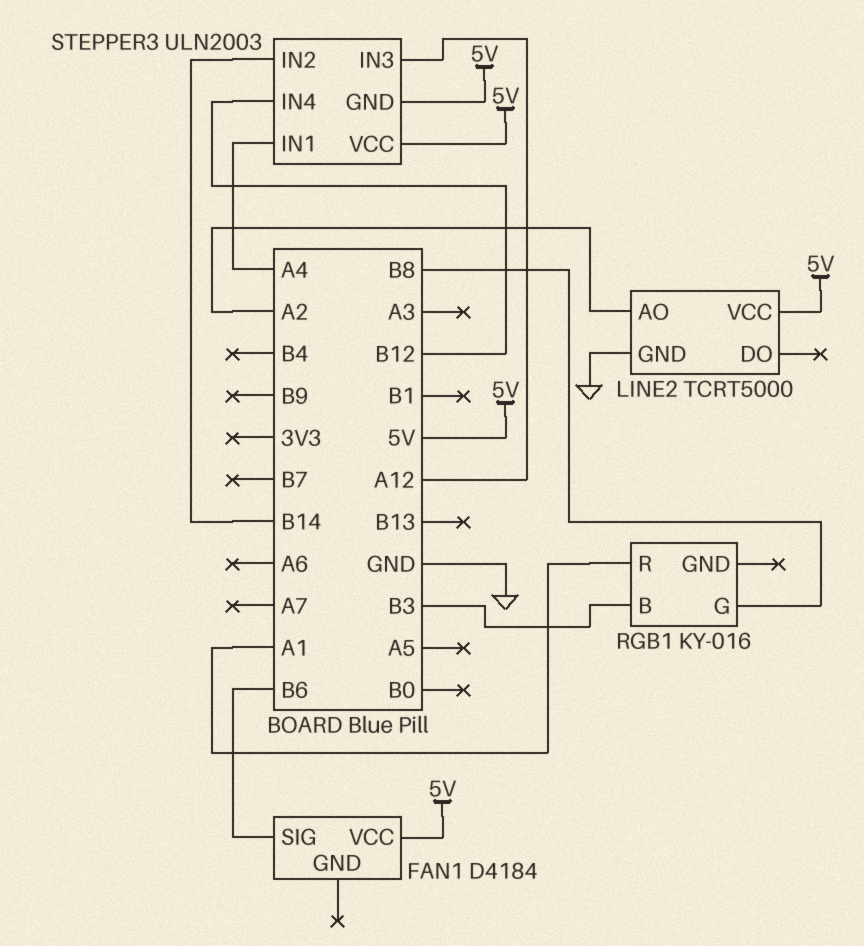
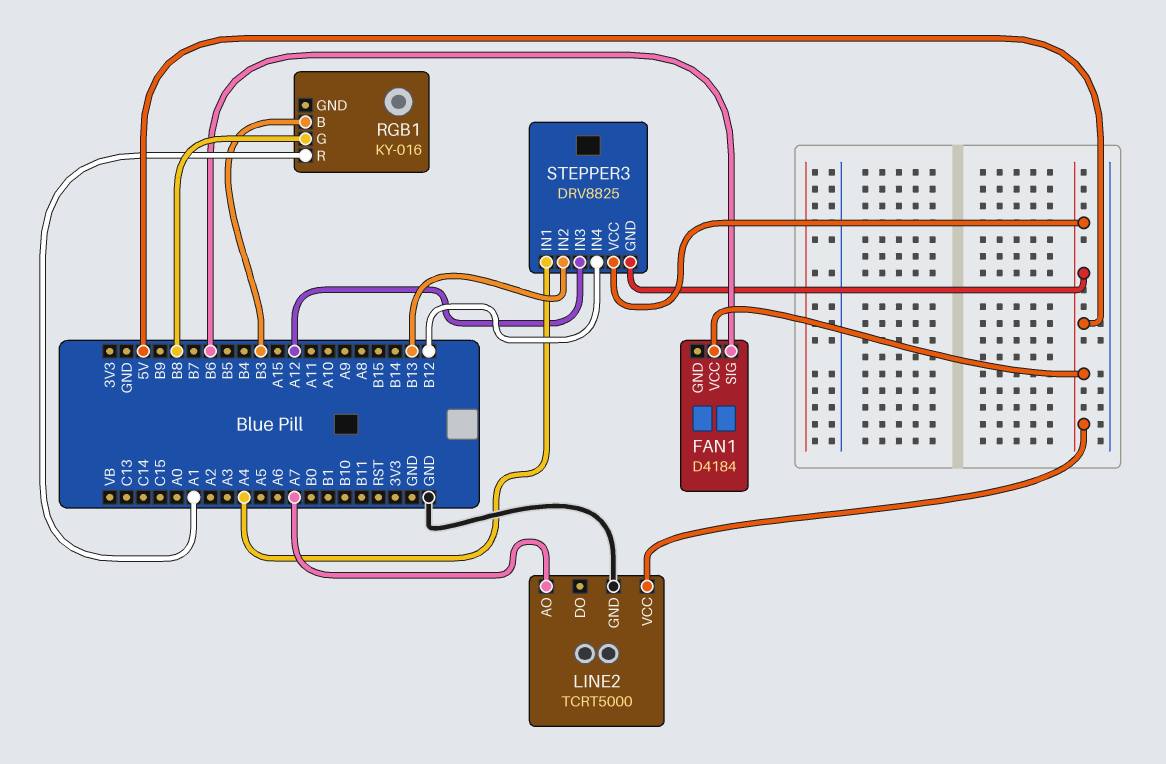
LINE2 pin AO: A2 -> A7
STEPPER3: ULN2003 -> DRV8825
STEPPER3 pin IN2: B14 -> B13

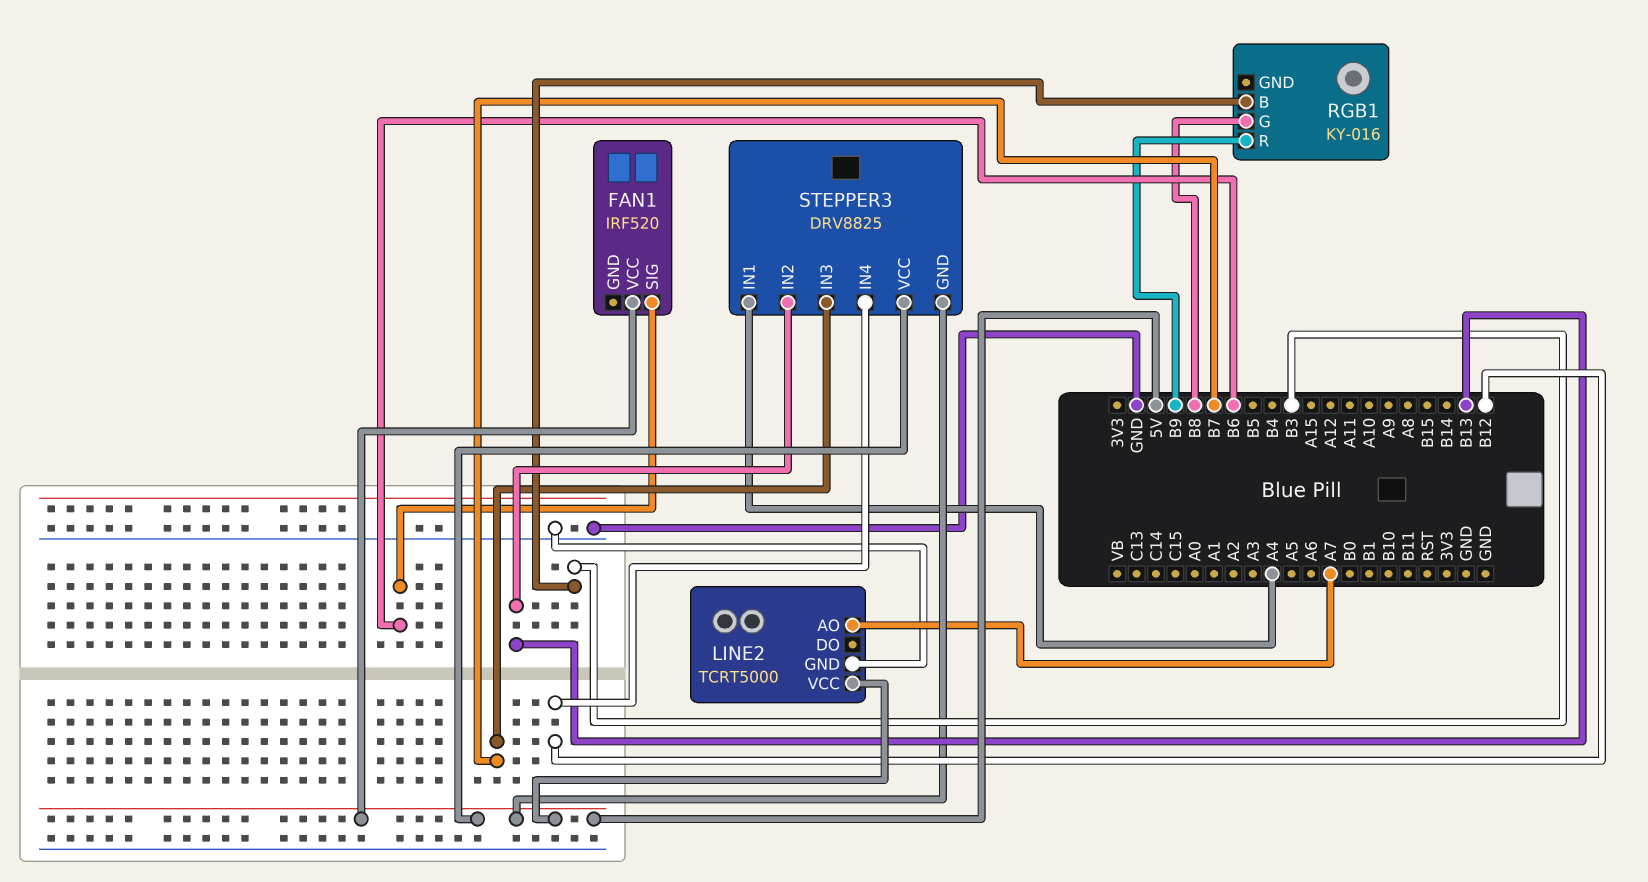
FAN1: D4184 -> IRF520
RGB1 pin R: A1 -> B9
STEPPER3 pin IN3: A12 -> B7

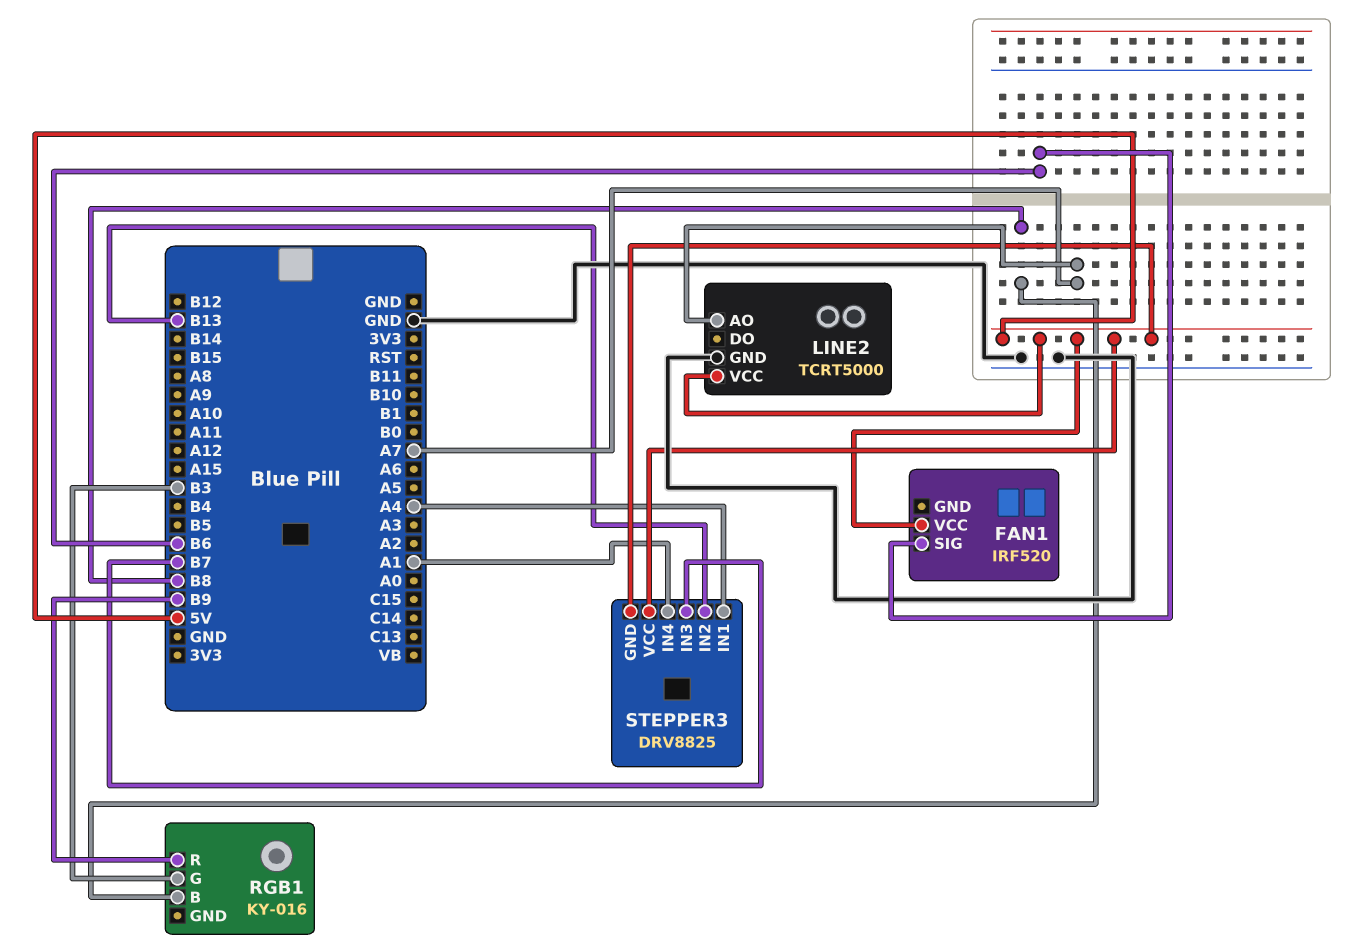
RGB1 pin B: B3 -> B8
RGB1 pin G: B8 -> B3
STEPPER3 pin IN4: B12 -> A1

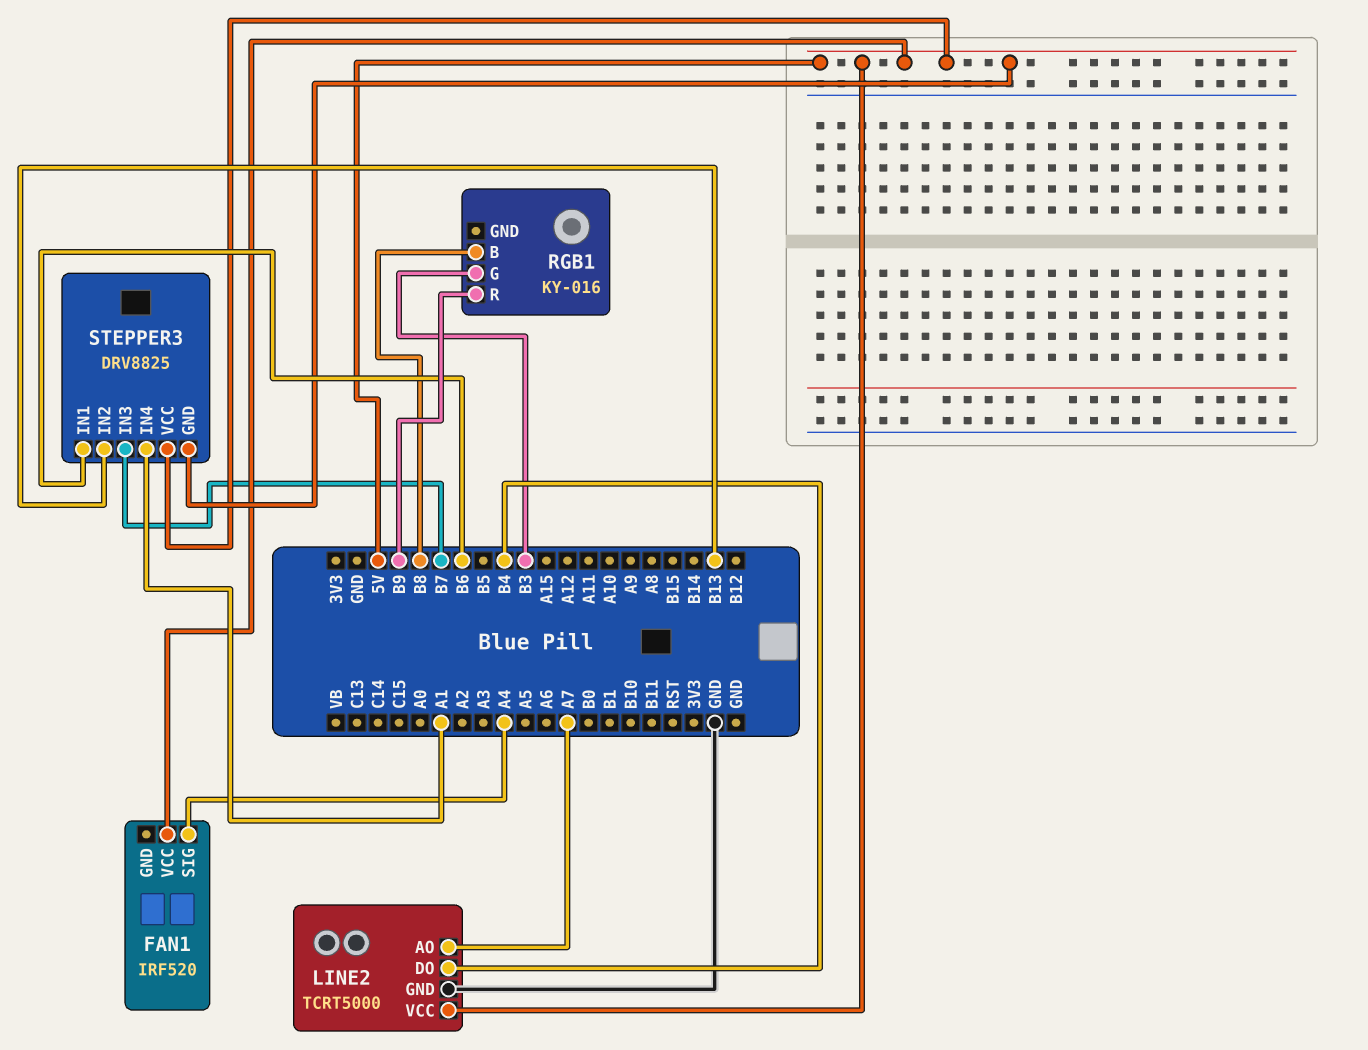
FAN1 pin SIG: B6 -> A4
LINE2 pin DO: none -> B4
STEPPER3 pin IN1: A4 -> B6

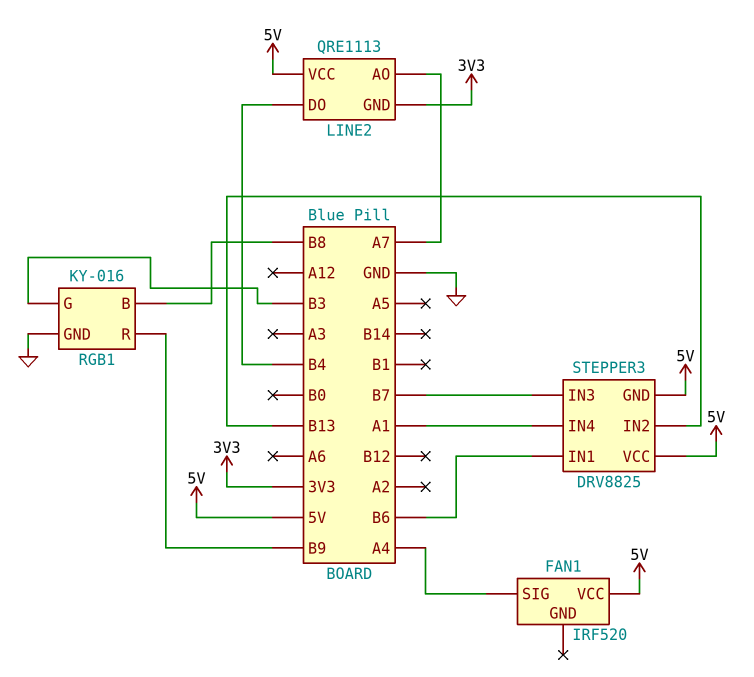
LINE2: TCRT5000 -> QRE1113
LINE2 pin GND: GND -> 3V3
RGB1 pin GND: none -> GND

